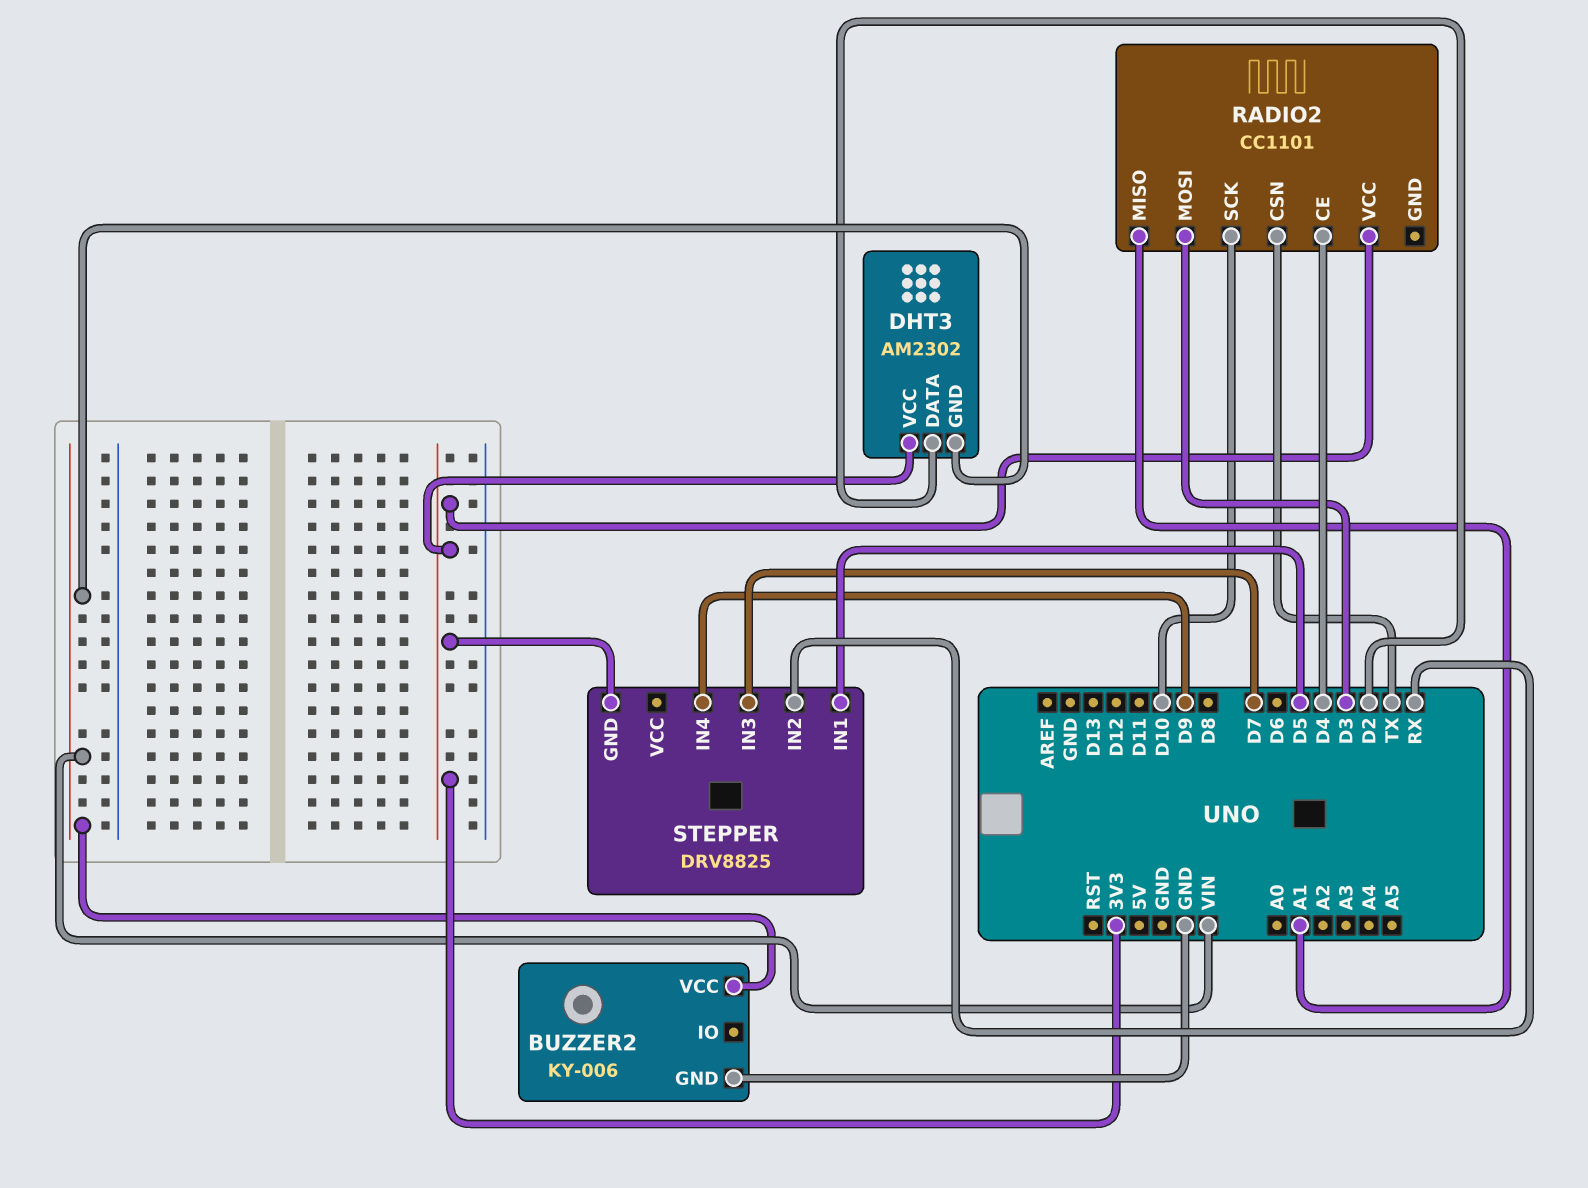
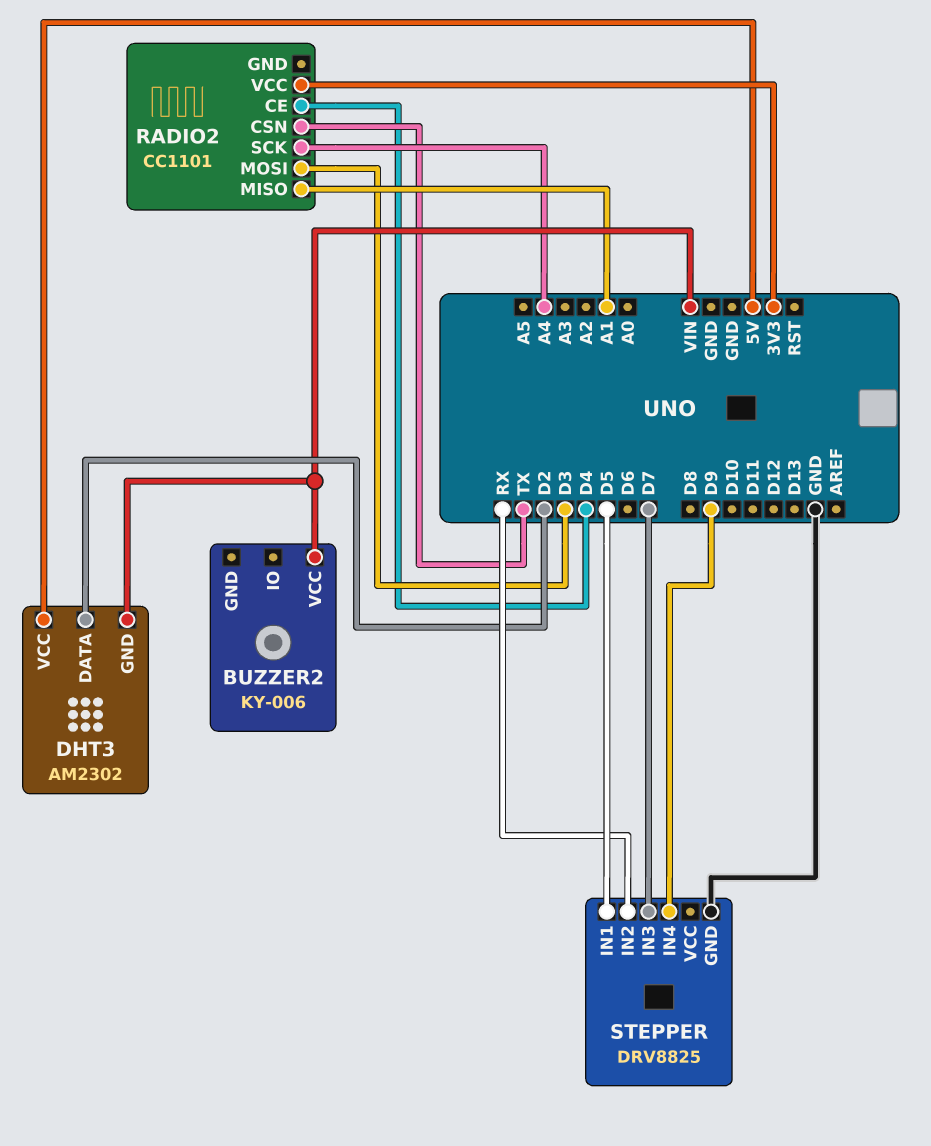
BUZZER2 pin GND: GND -> none
DHT3 pin VCC: 3V3 -> 5V
RADIO2 pin SCK: D10 -> A4
STEPPER pin GND: 3V3 -> GND

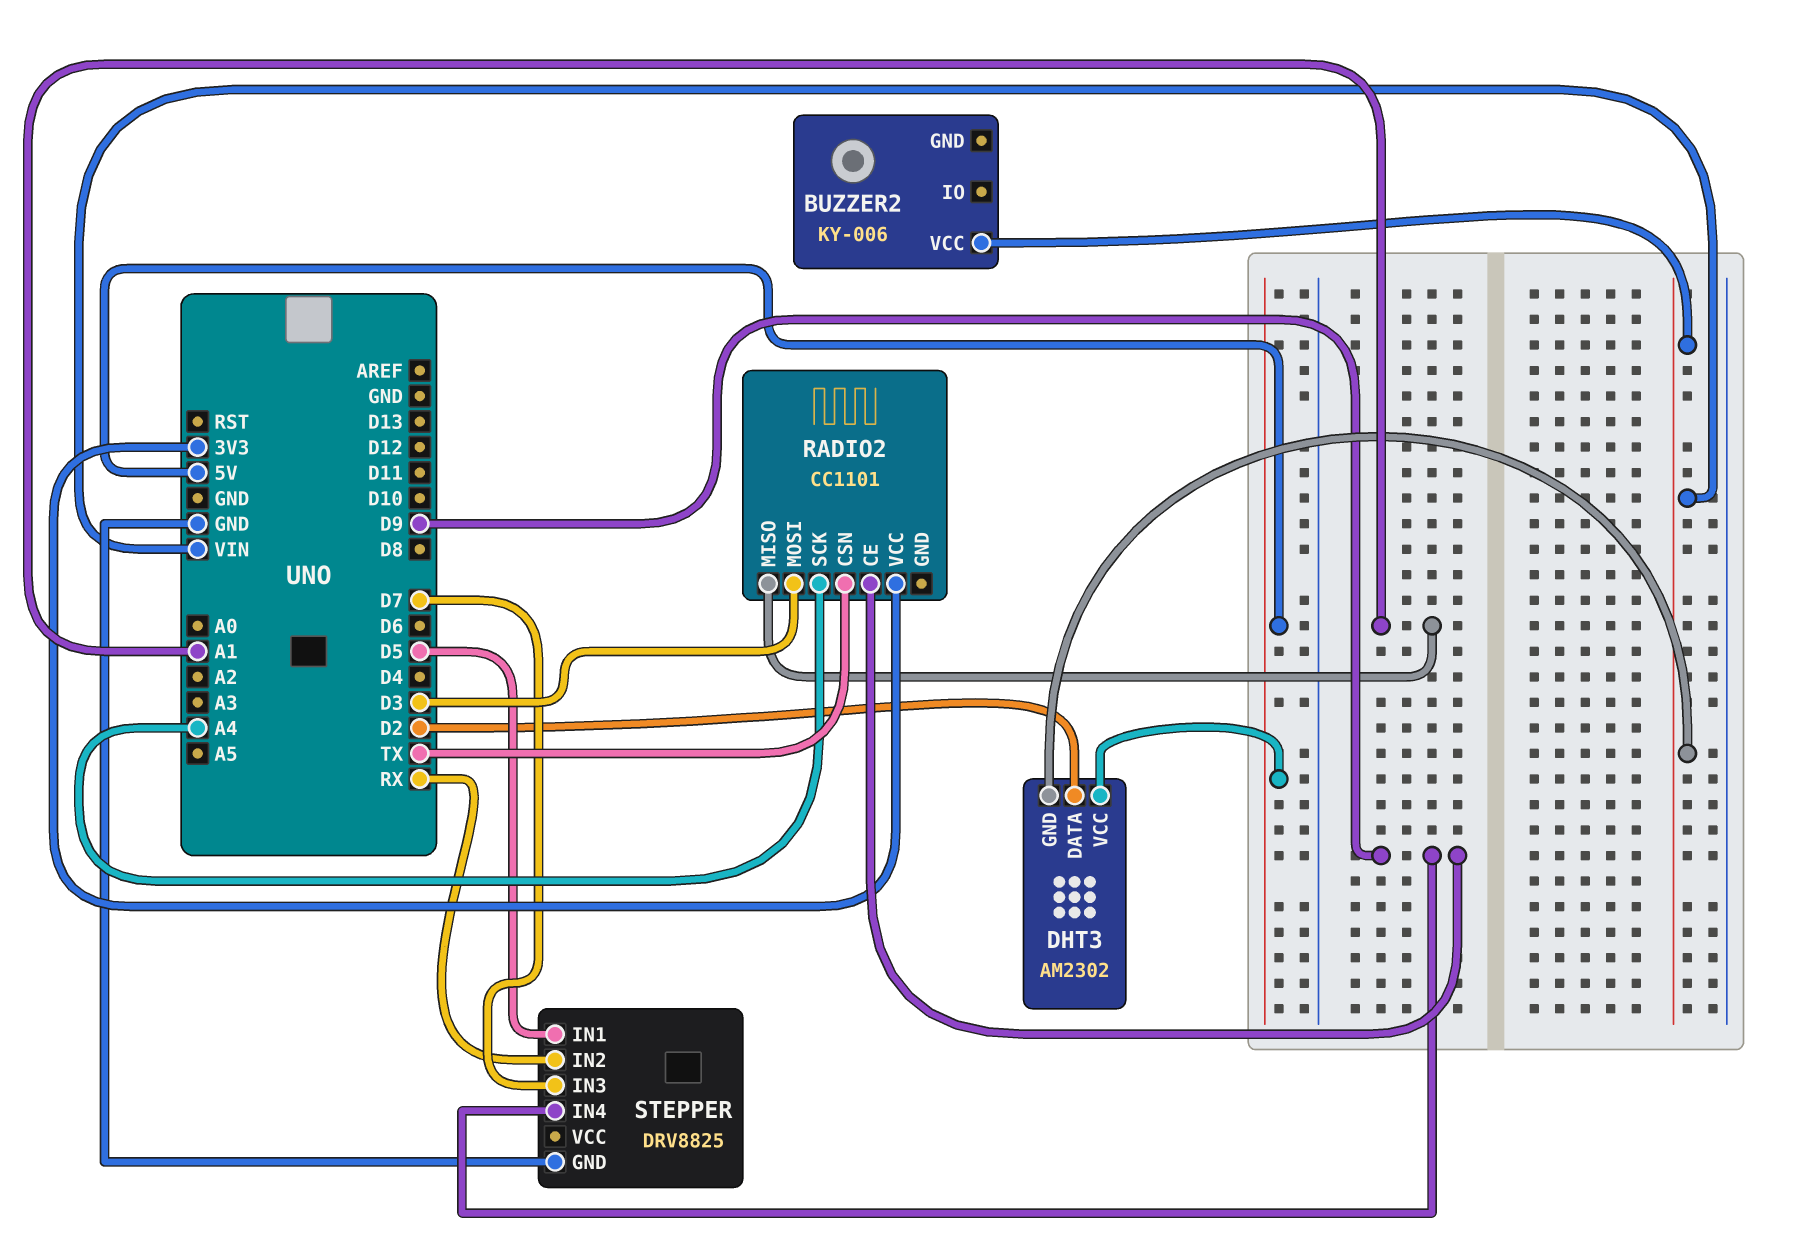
RADIO2 pin CE: D4 -> D9

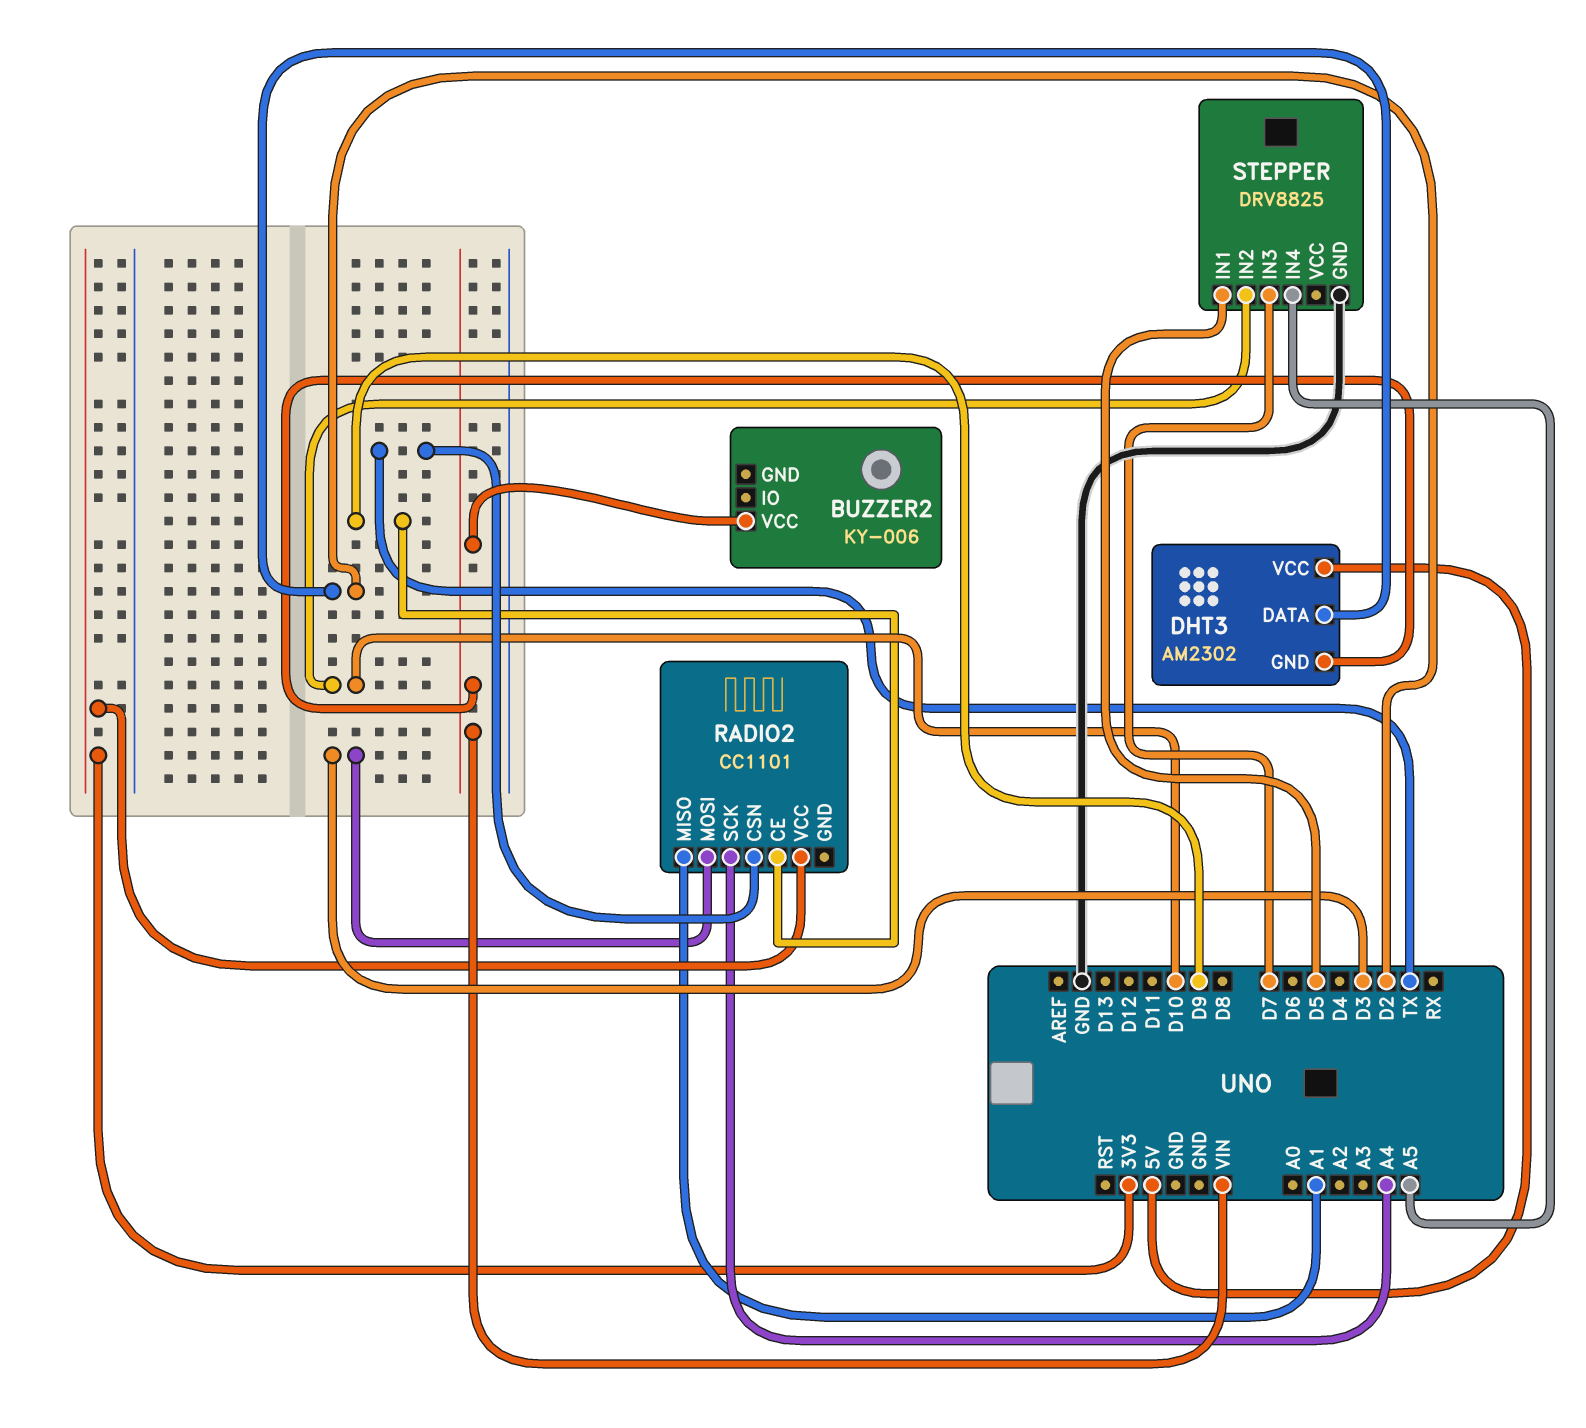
STEPPER pin IN2: RX -> D10
STEPPER pin IN4: D9 -> A5

